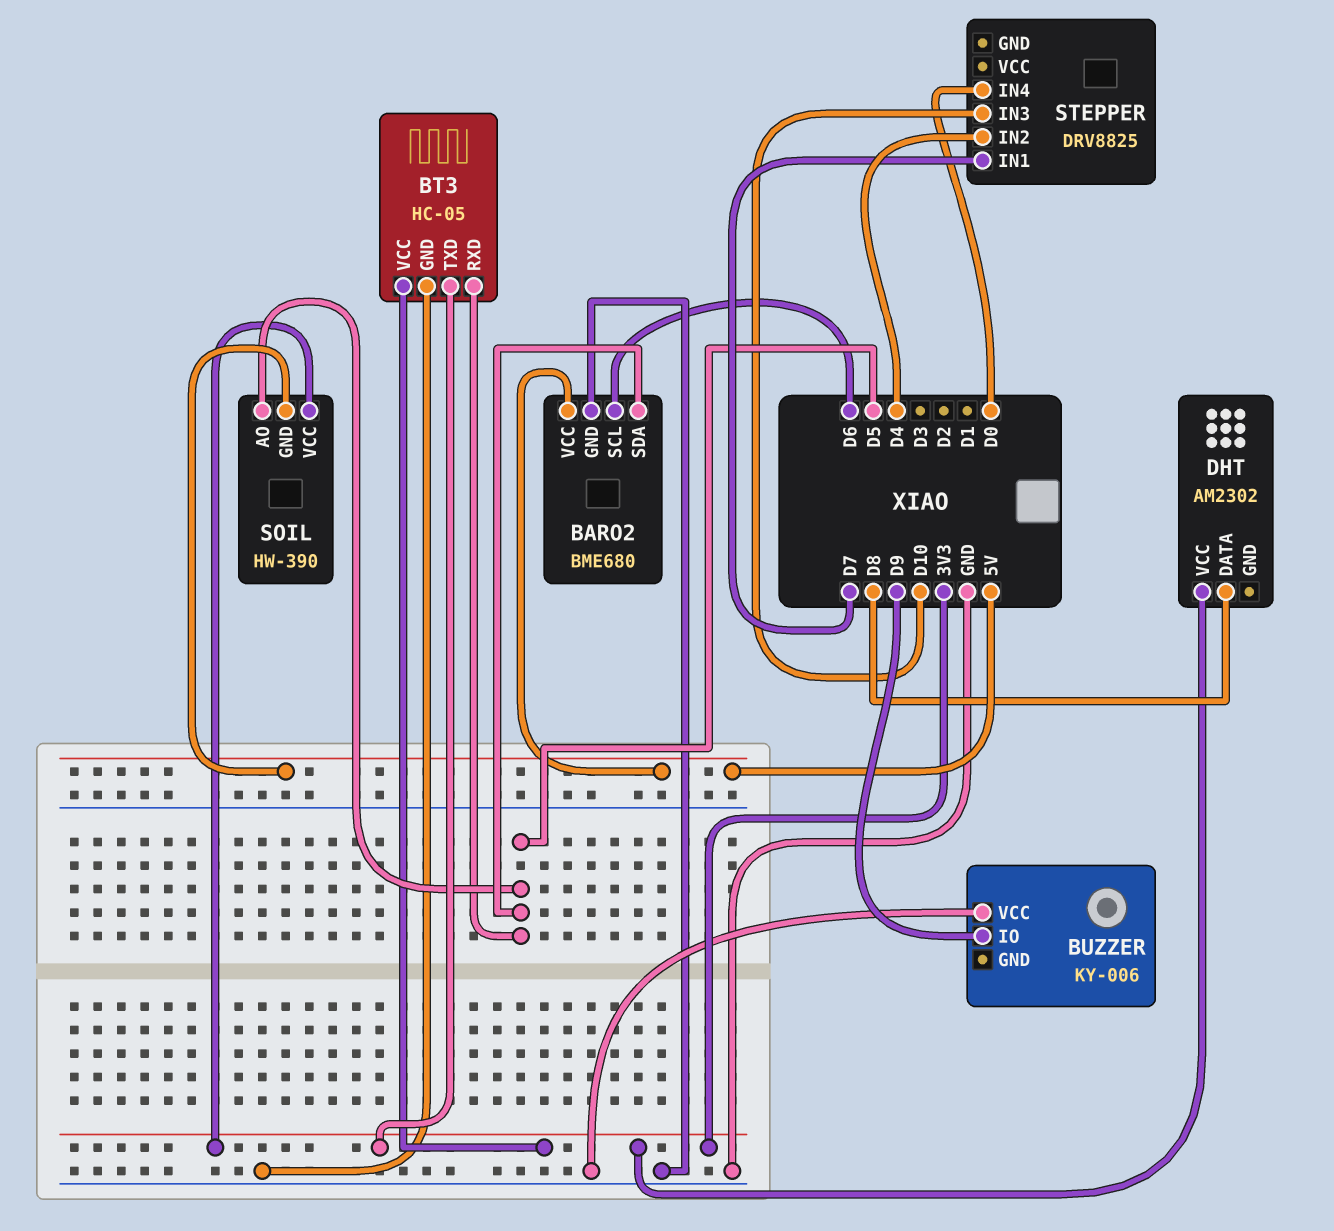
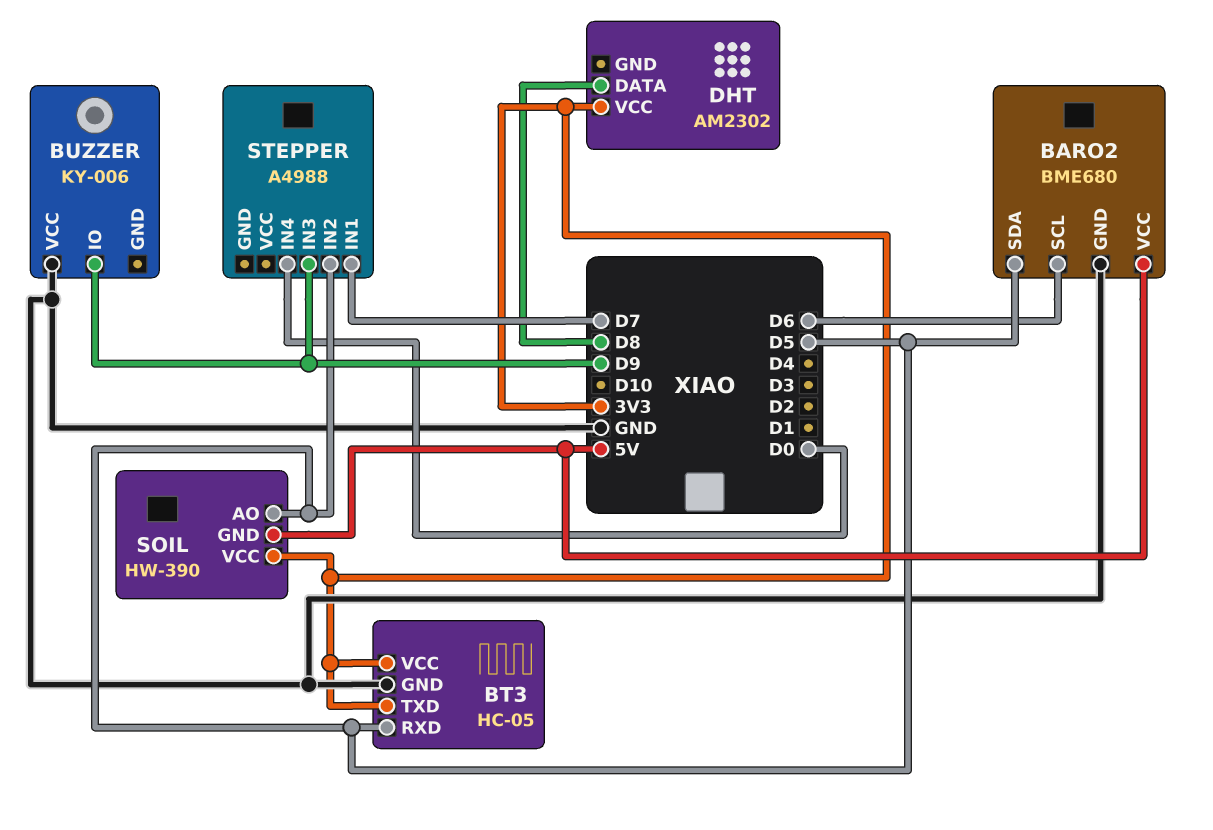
STEPPER: DRV8825 -> A4988
STEPPER pin IN2: D4 -> D5
STEPPER pin IN3: D10 -> D9

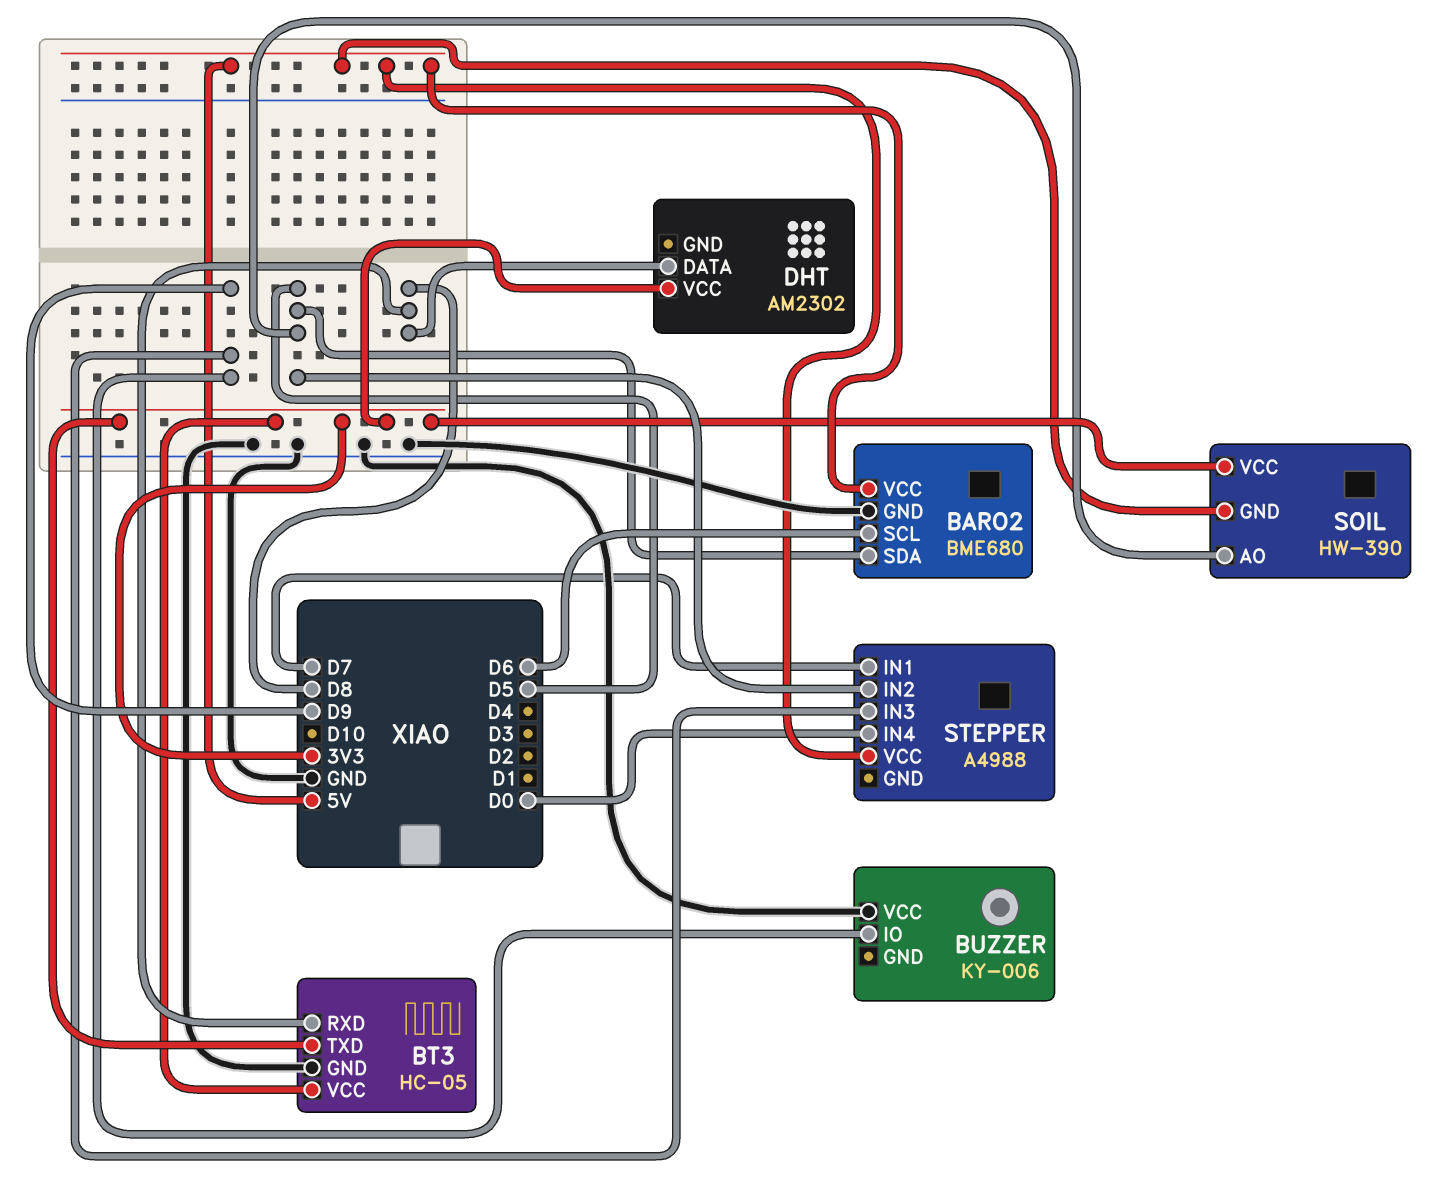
BT3 pin RXD: D5 -> D8
STEPPER pin VCC: none -> 5V

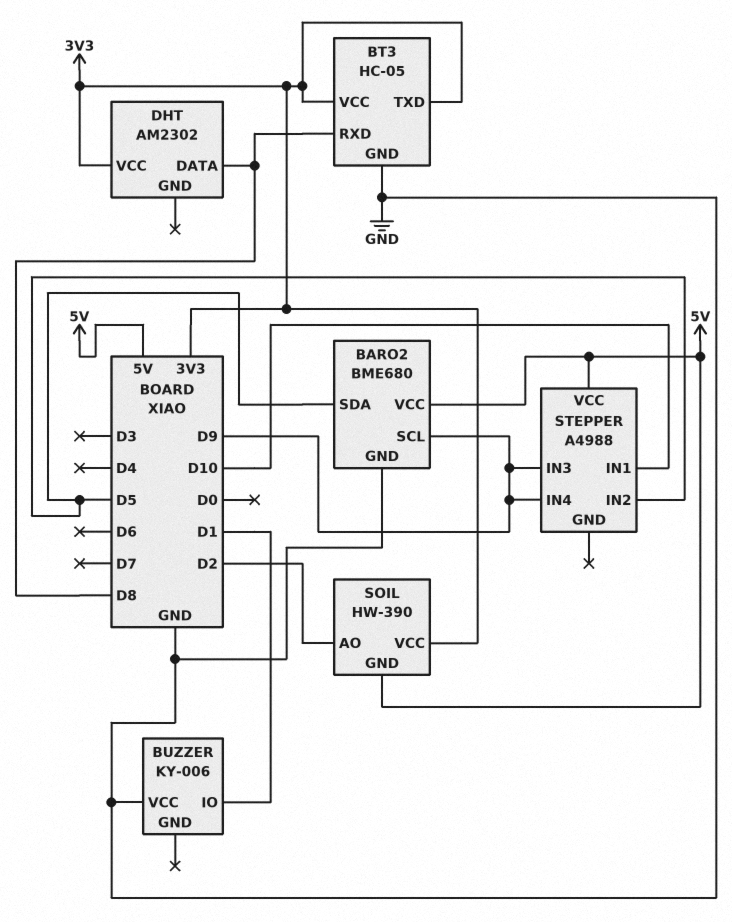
BARO2 pin SCL: D6 -> D9
BUZZER pin IO: D9 -> D1
SOIL pin AO: D5 -> D2
STEPPER pin IN1: D7 -> D10
STEPPER pin IN4: D0 -> D9

